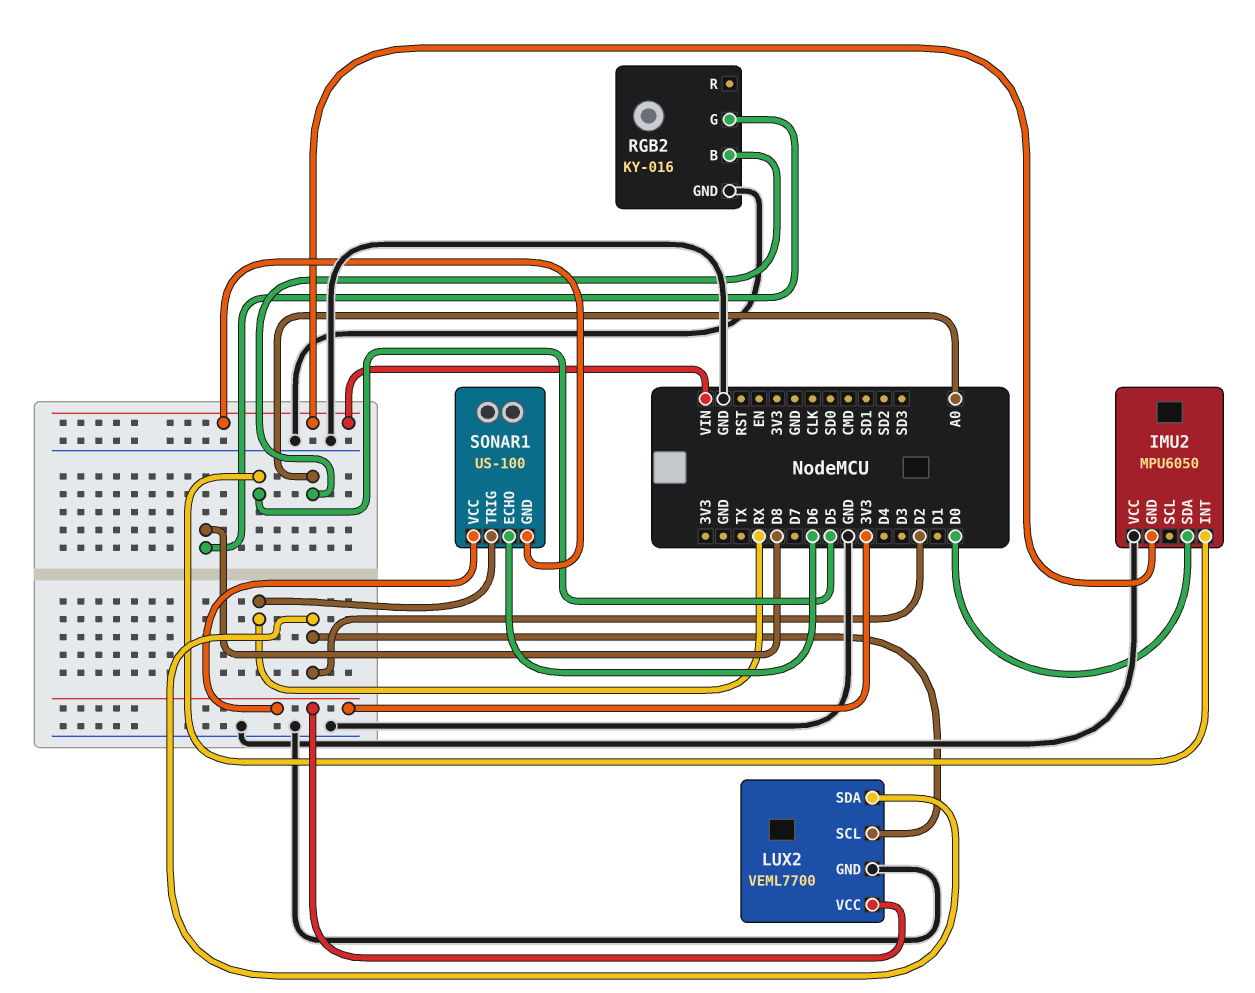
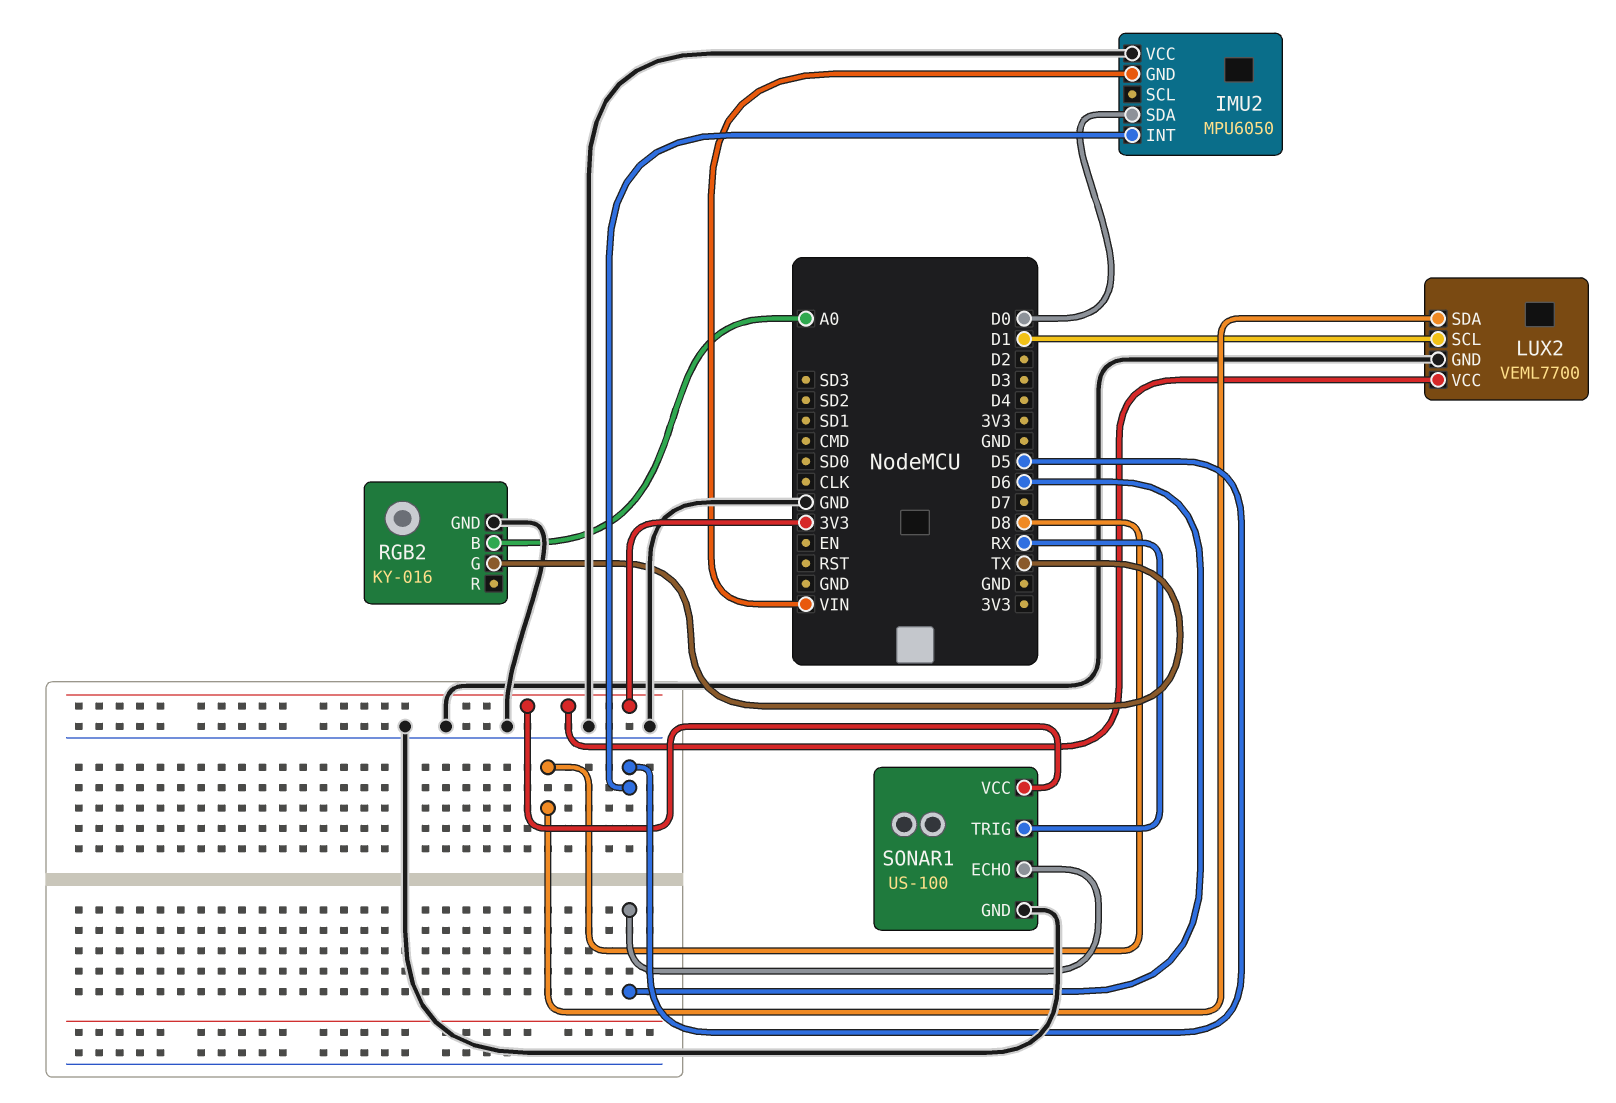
LUX2 pin SCL: D2 -> D1
LUX2 pin SDA: D2 -> D8
RGB2 pin G: D8 -> TX
SONAR1 pin GND: VIN -> GND

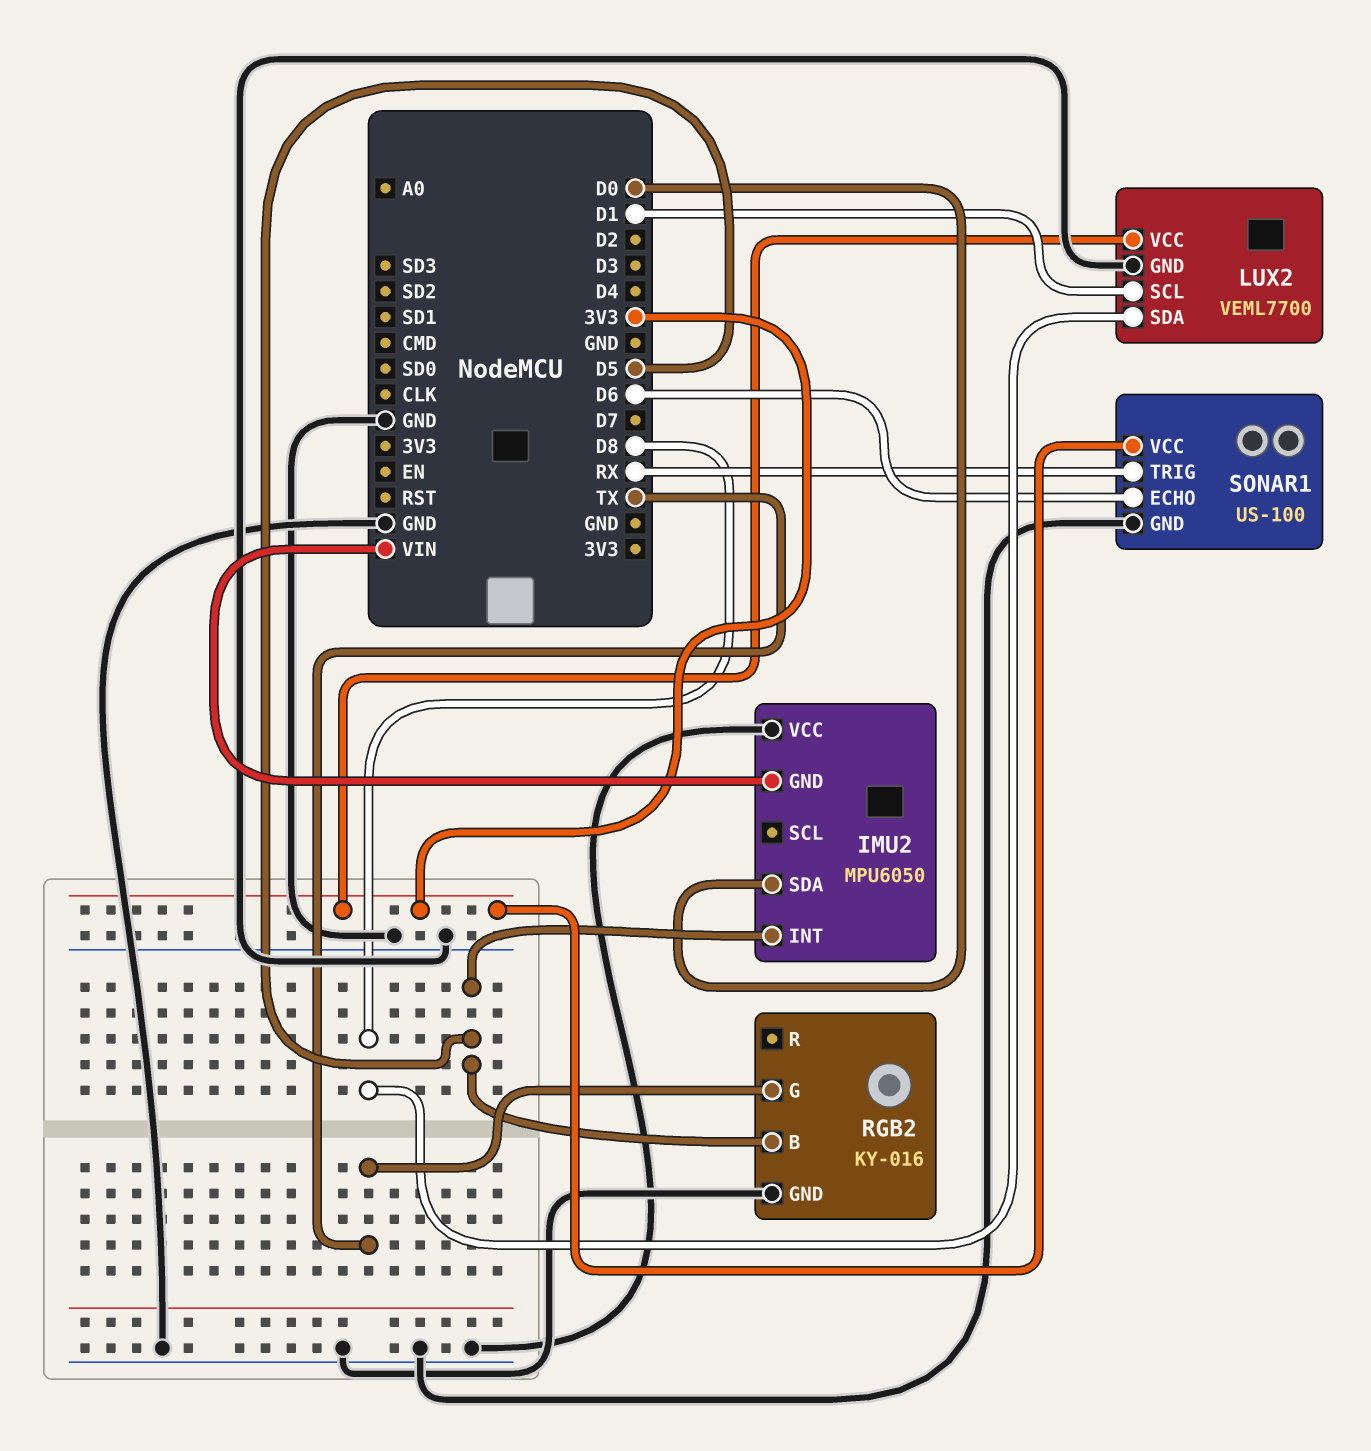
RGB2 pin B: A0 -> D5

